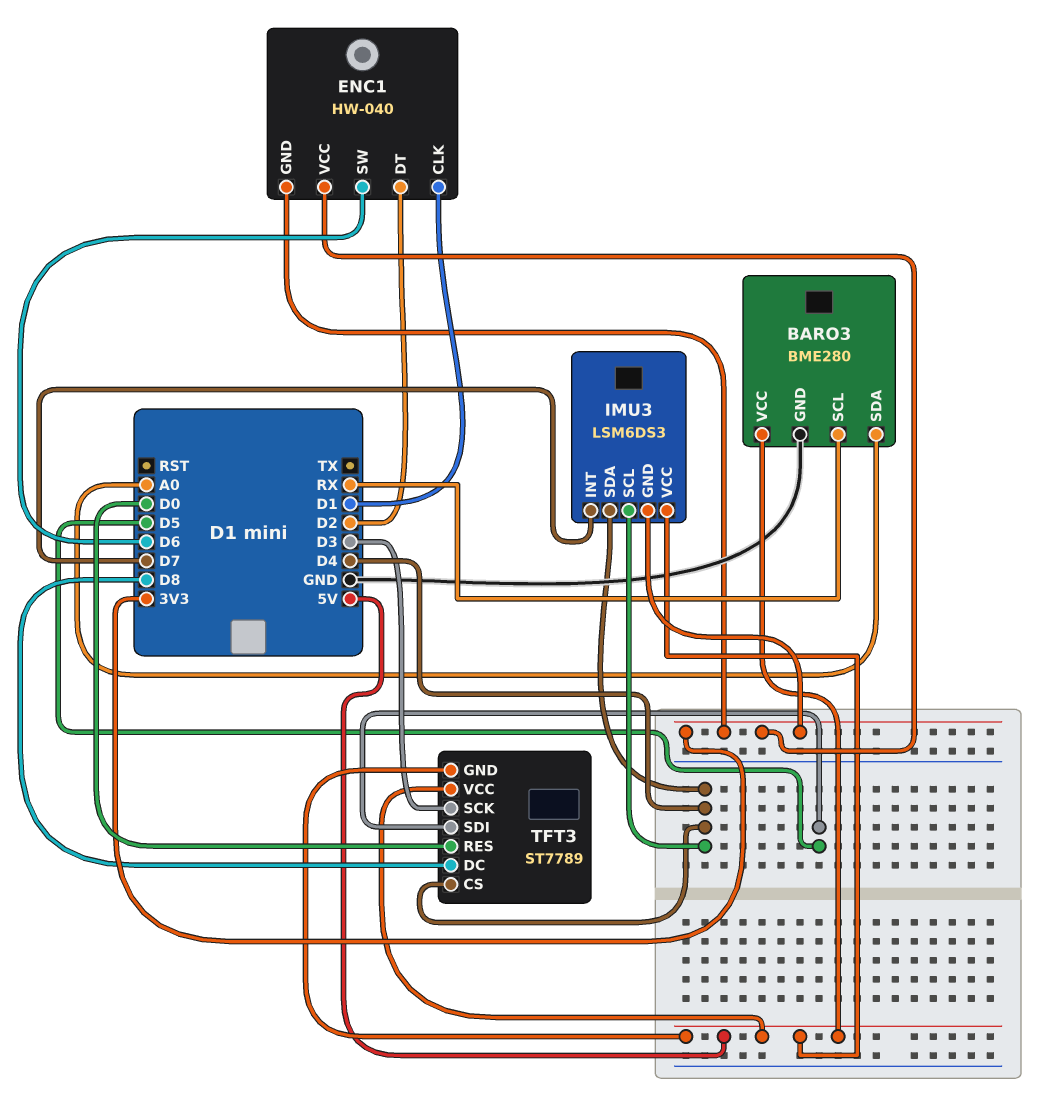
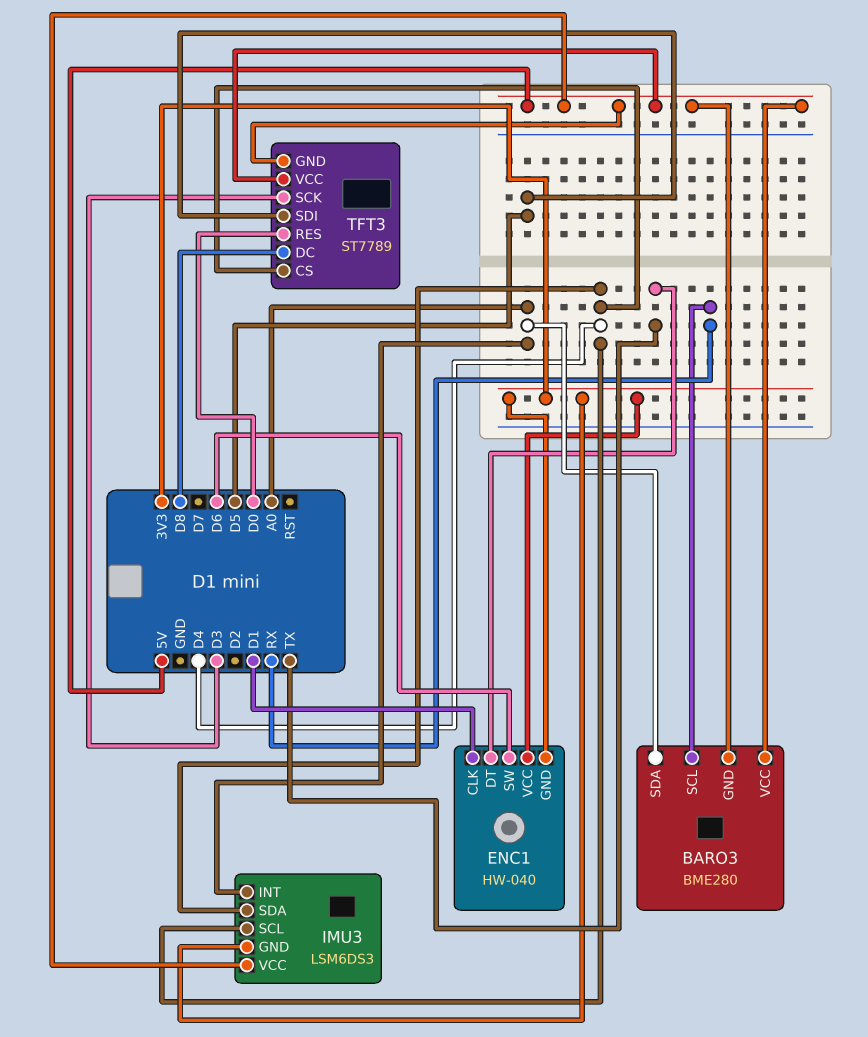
BARO3 pin GND: GND -> 5V
ENC1 pin DT: D2 -> TX
IMU3 pin INT: D7 -> A0

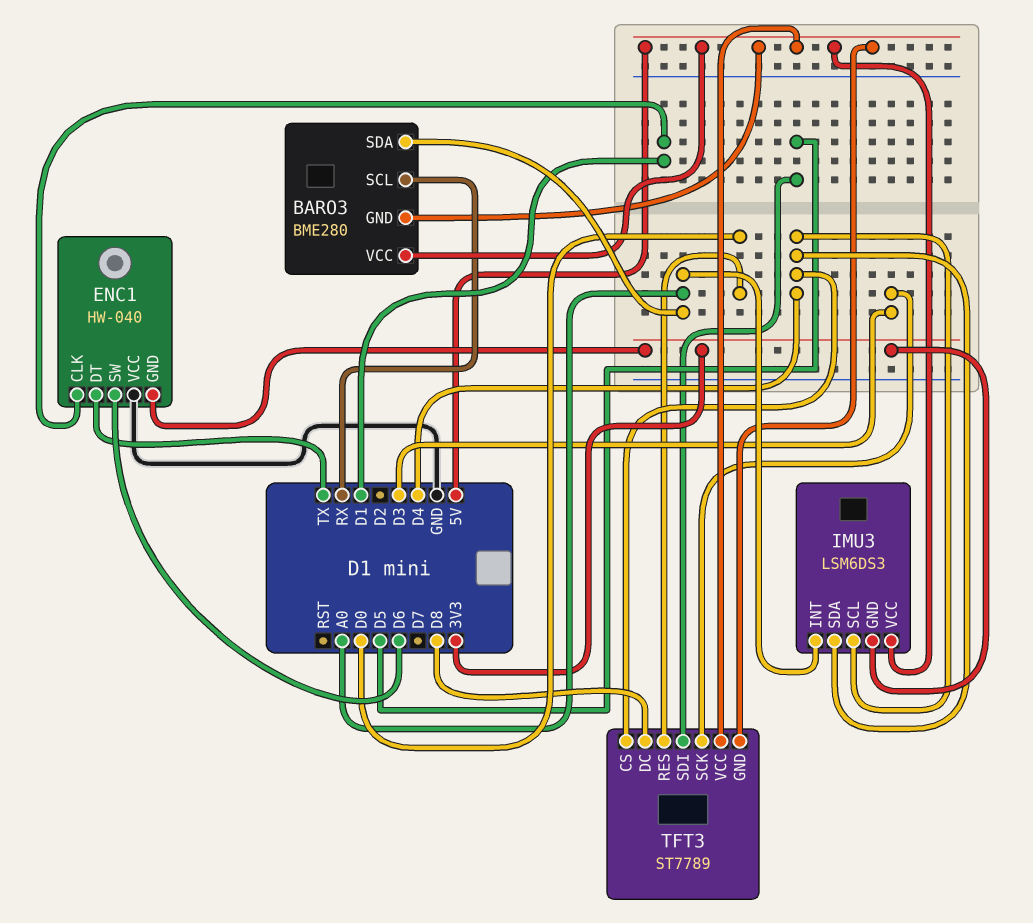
ENC1 pin VCC: 3V3 -> GND

